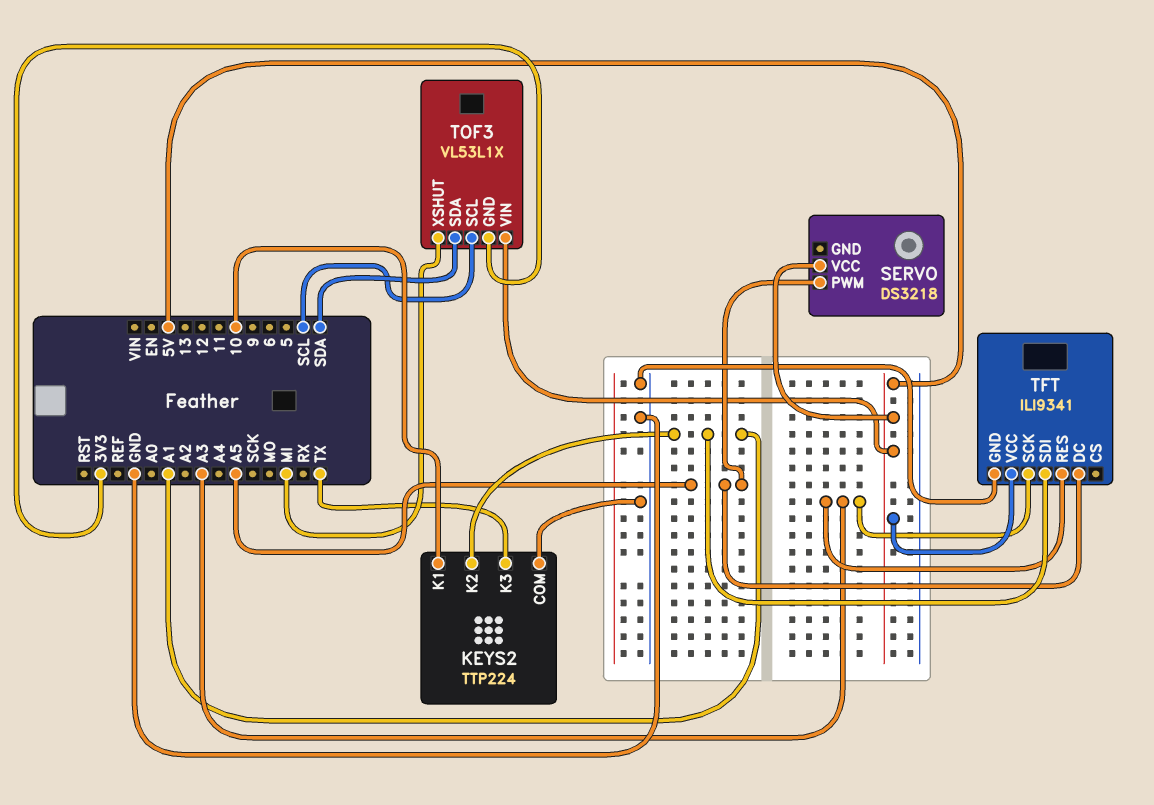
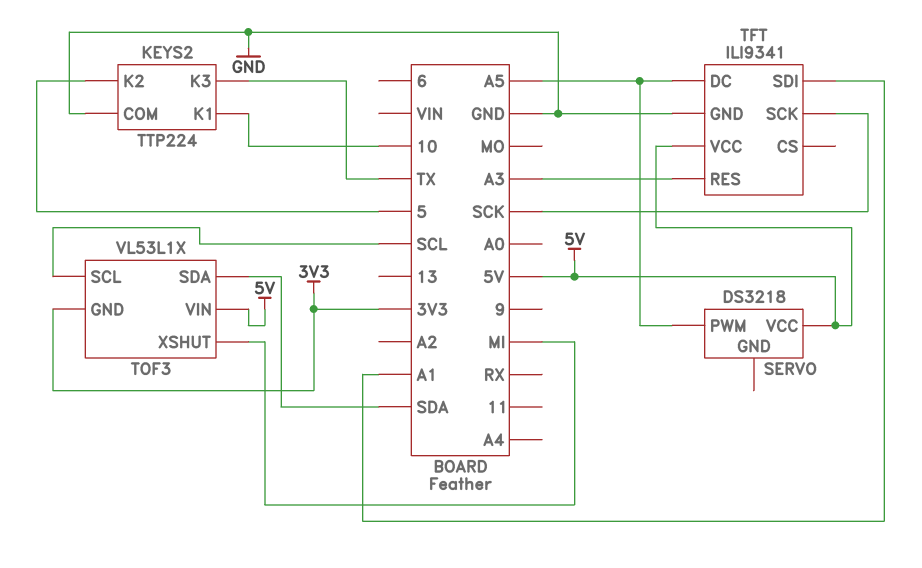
KEYS2 pin K2: A1 -> 5
TFT pin SCK: A3 -> SCK

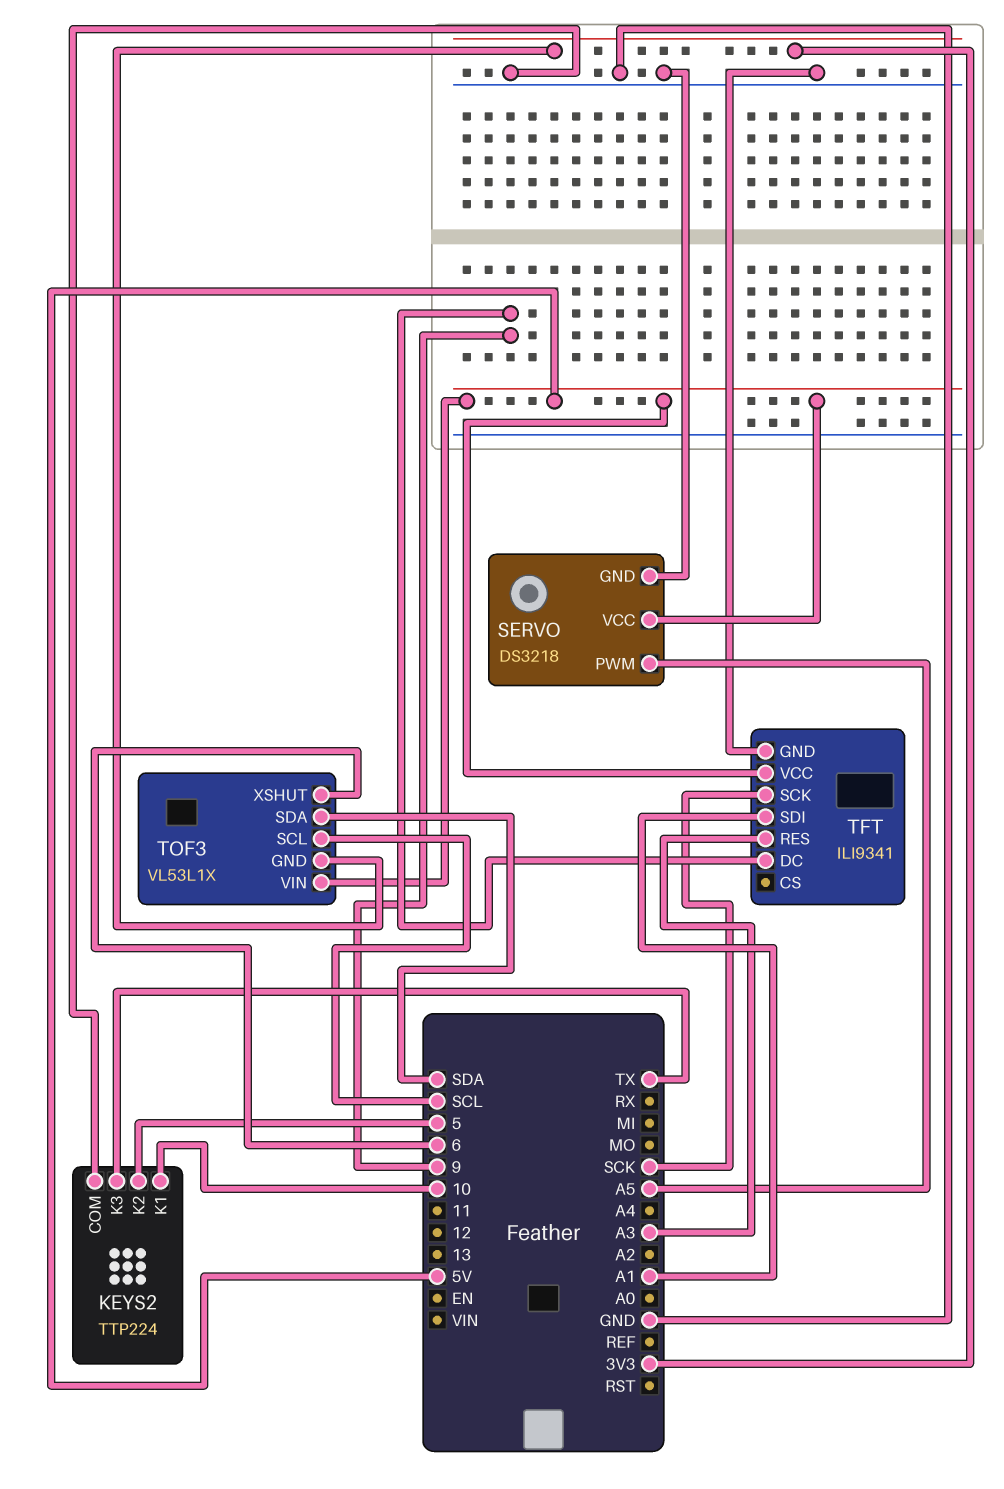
SERVO pin GND: none -> GND
TFT pin DC: A5 -> 9
TOF3 pin XSHUT: MI -> 6

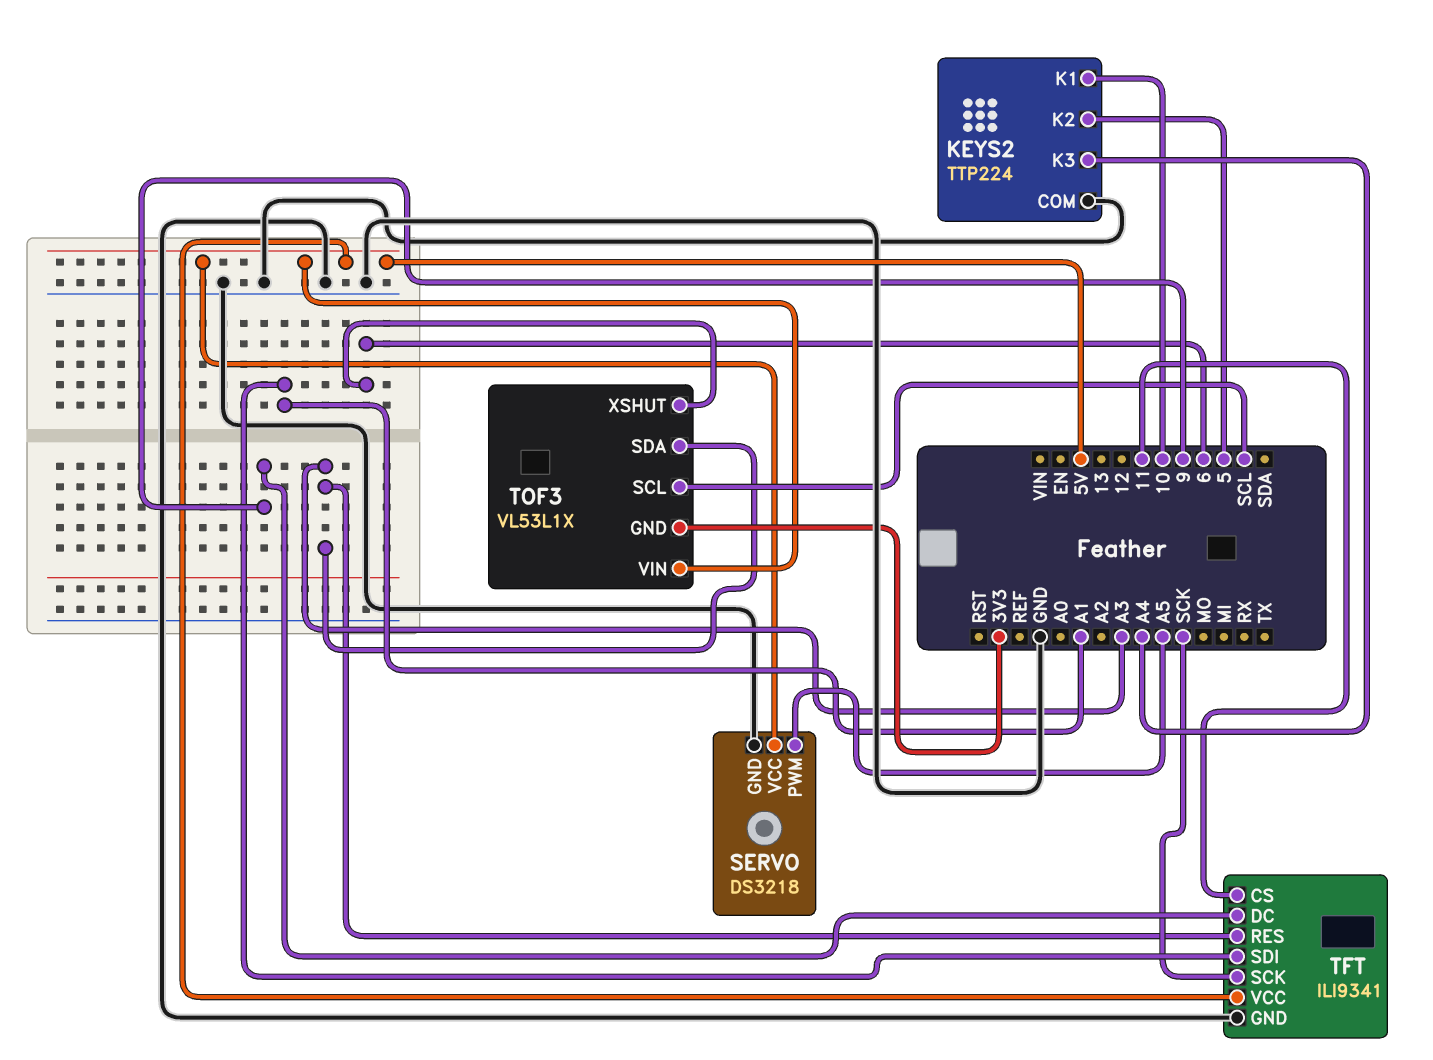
KEYS2 pin K3: TX -> A4
TFT pin CS: none -> 11
TOF3 pin SDA: SDA -> A3

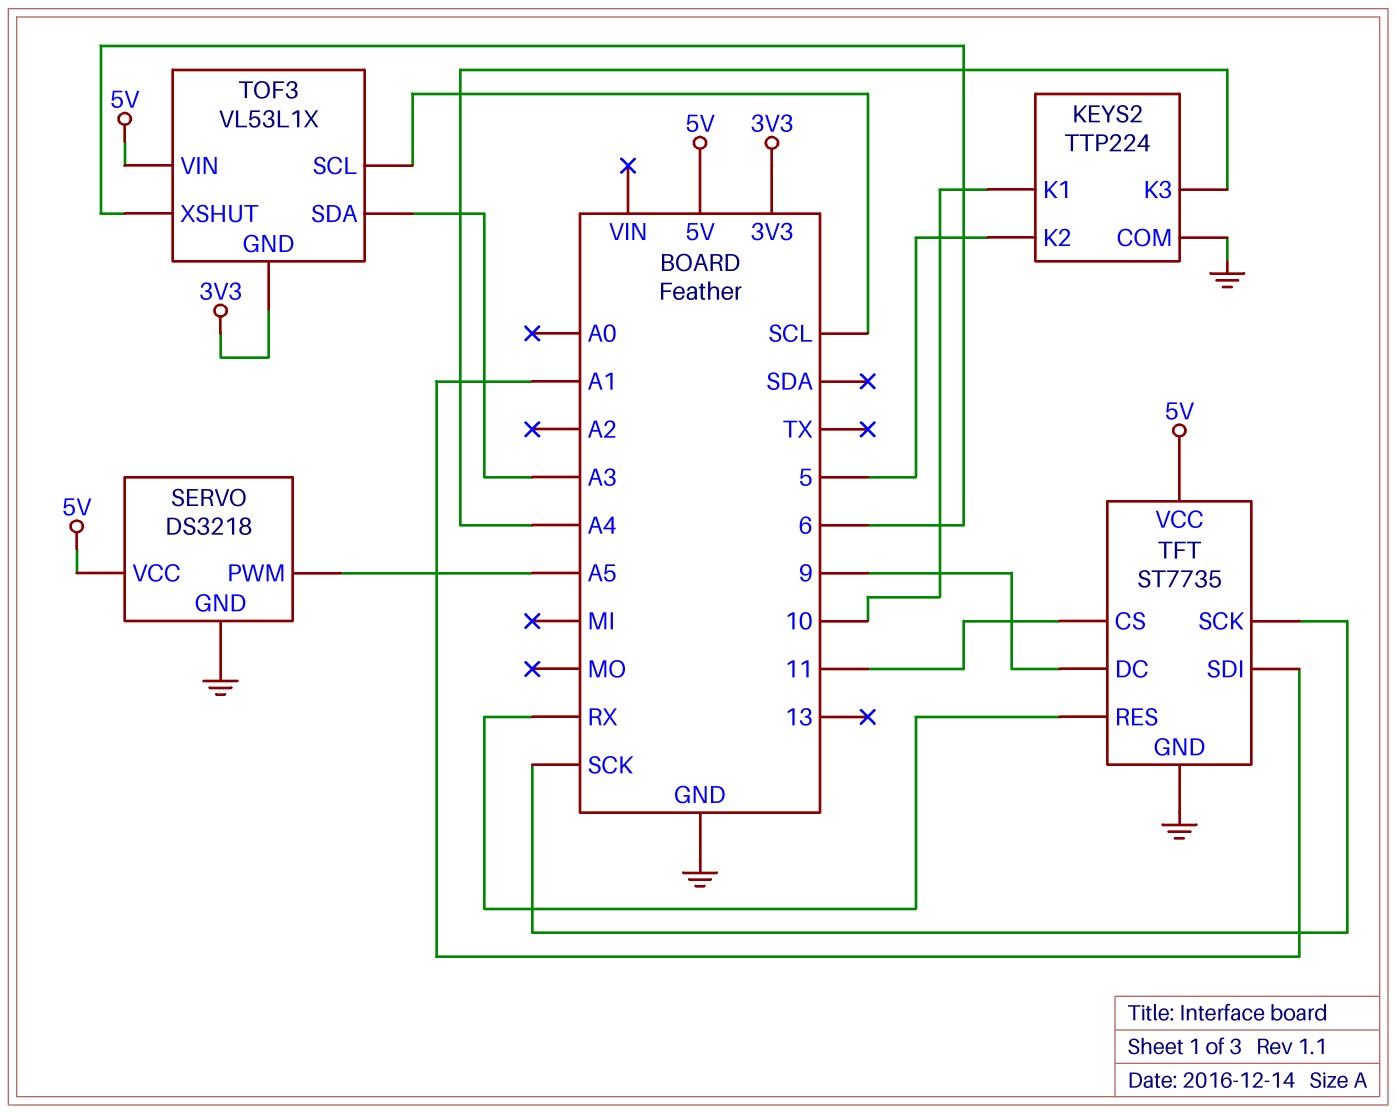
TFT: ILI9341 -> ST7735
TFT pin RES: A3 -> RX

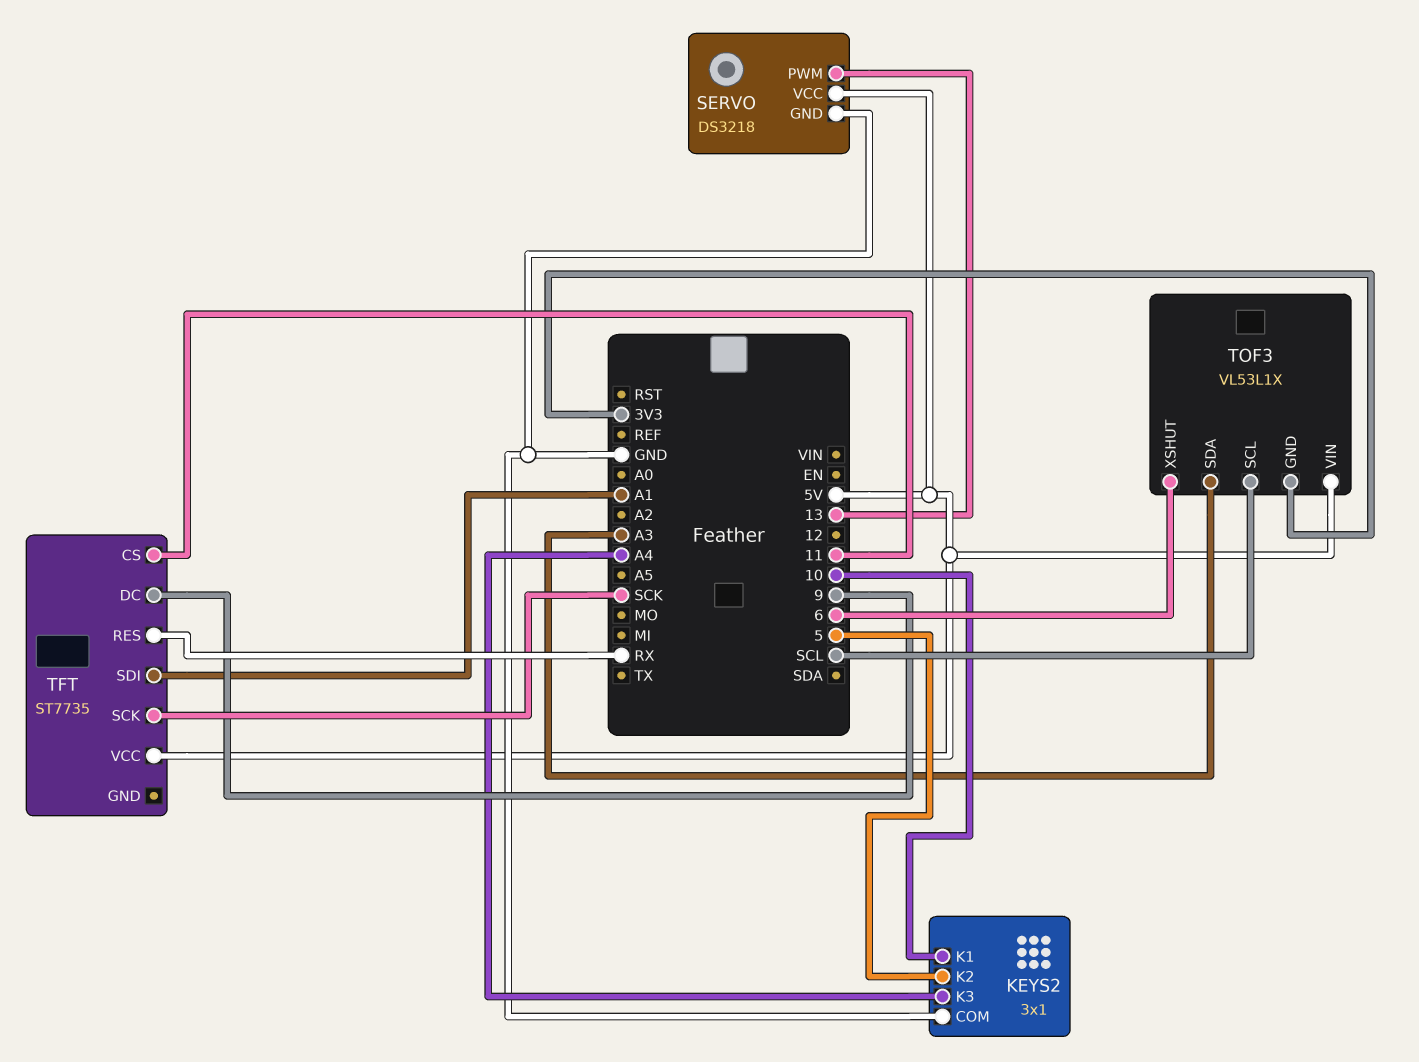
KEYS2: TTP224 -> 3x1
SERVO pin PWM: A5 -> 13
TFT pin GND: GND -> none

